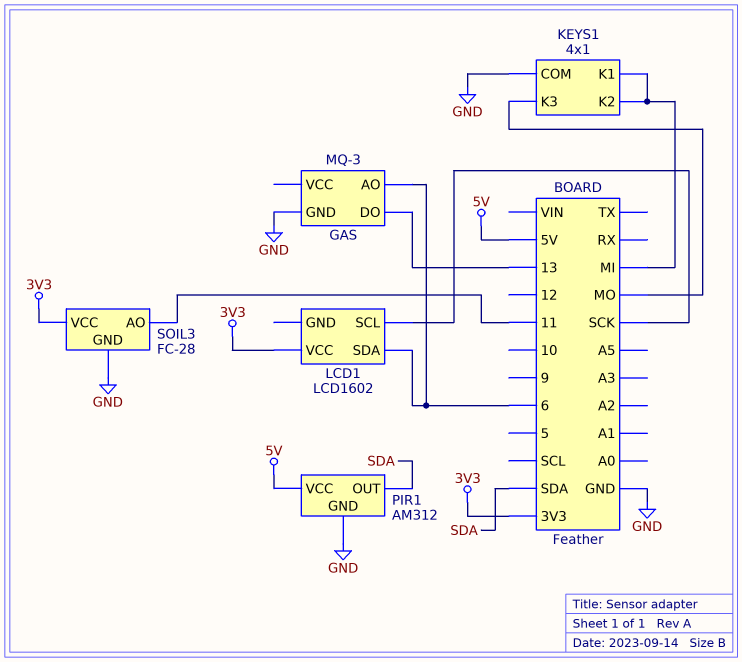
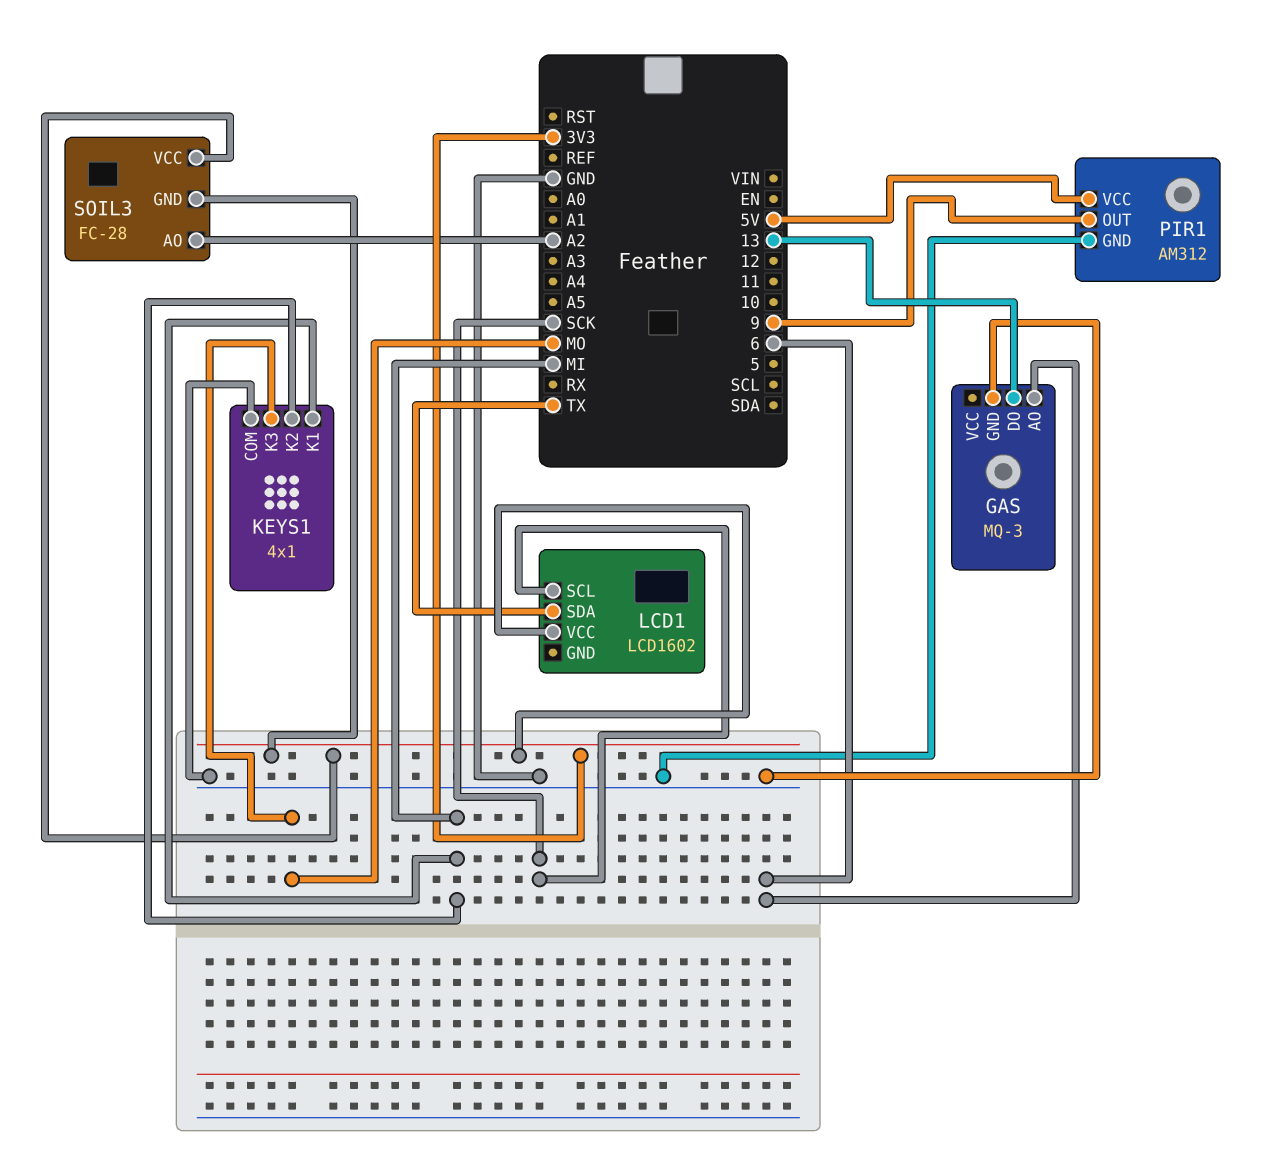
LCD1 pin SDA: 6 -> TX
PIR1 pin OUT: SDA -> 9
SOIL3 pin AO: 11 -> A2
SOIL3 pin GND: GND -> 3V3

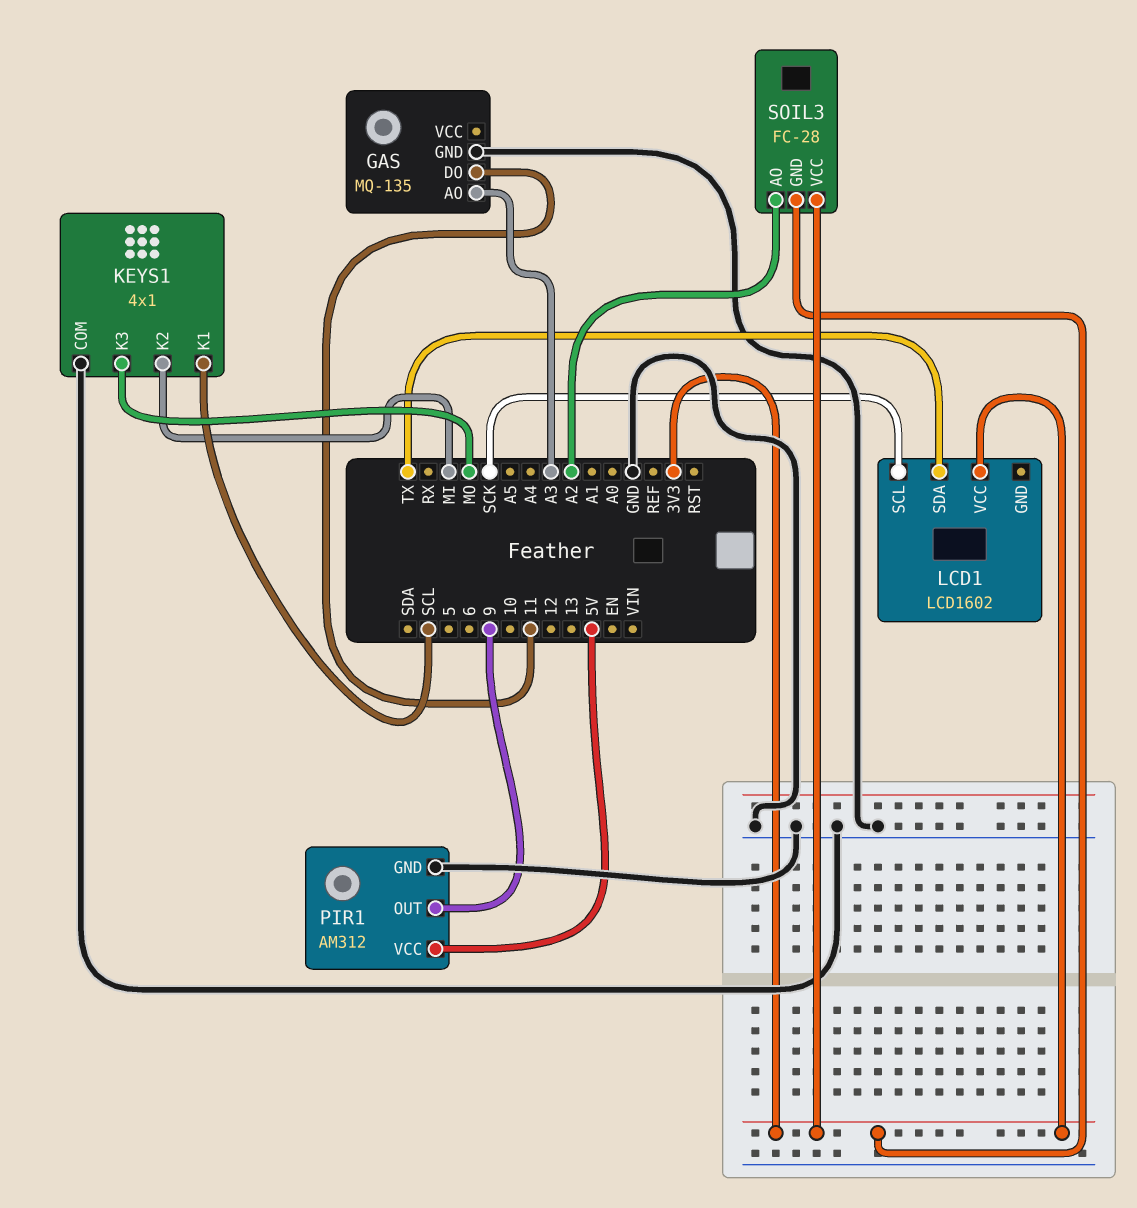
GAS: MQ-3 -> MQ-135
GAS pin AO: 6 -> A3
GAS pin DO: 13 -> 11
KEYS1 pin K1: MI -> SCL

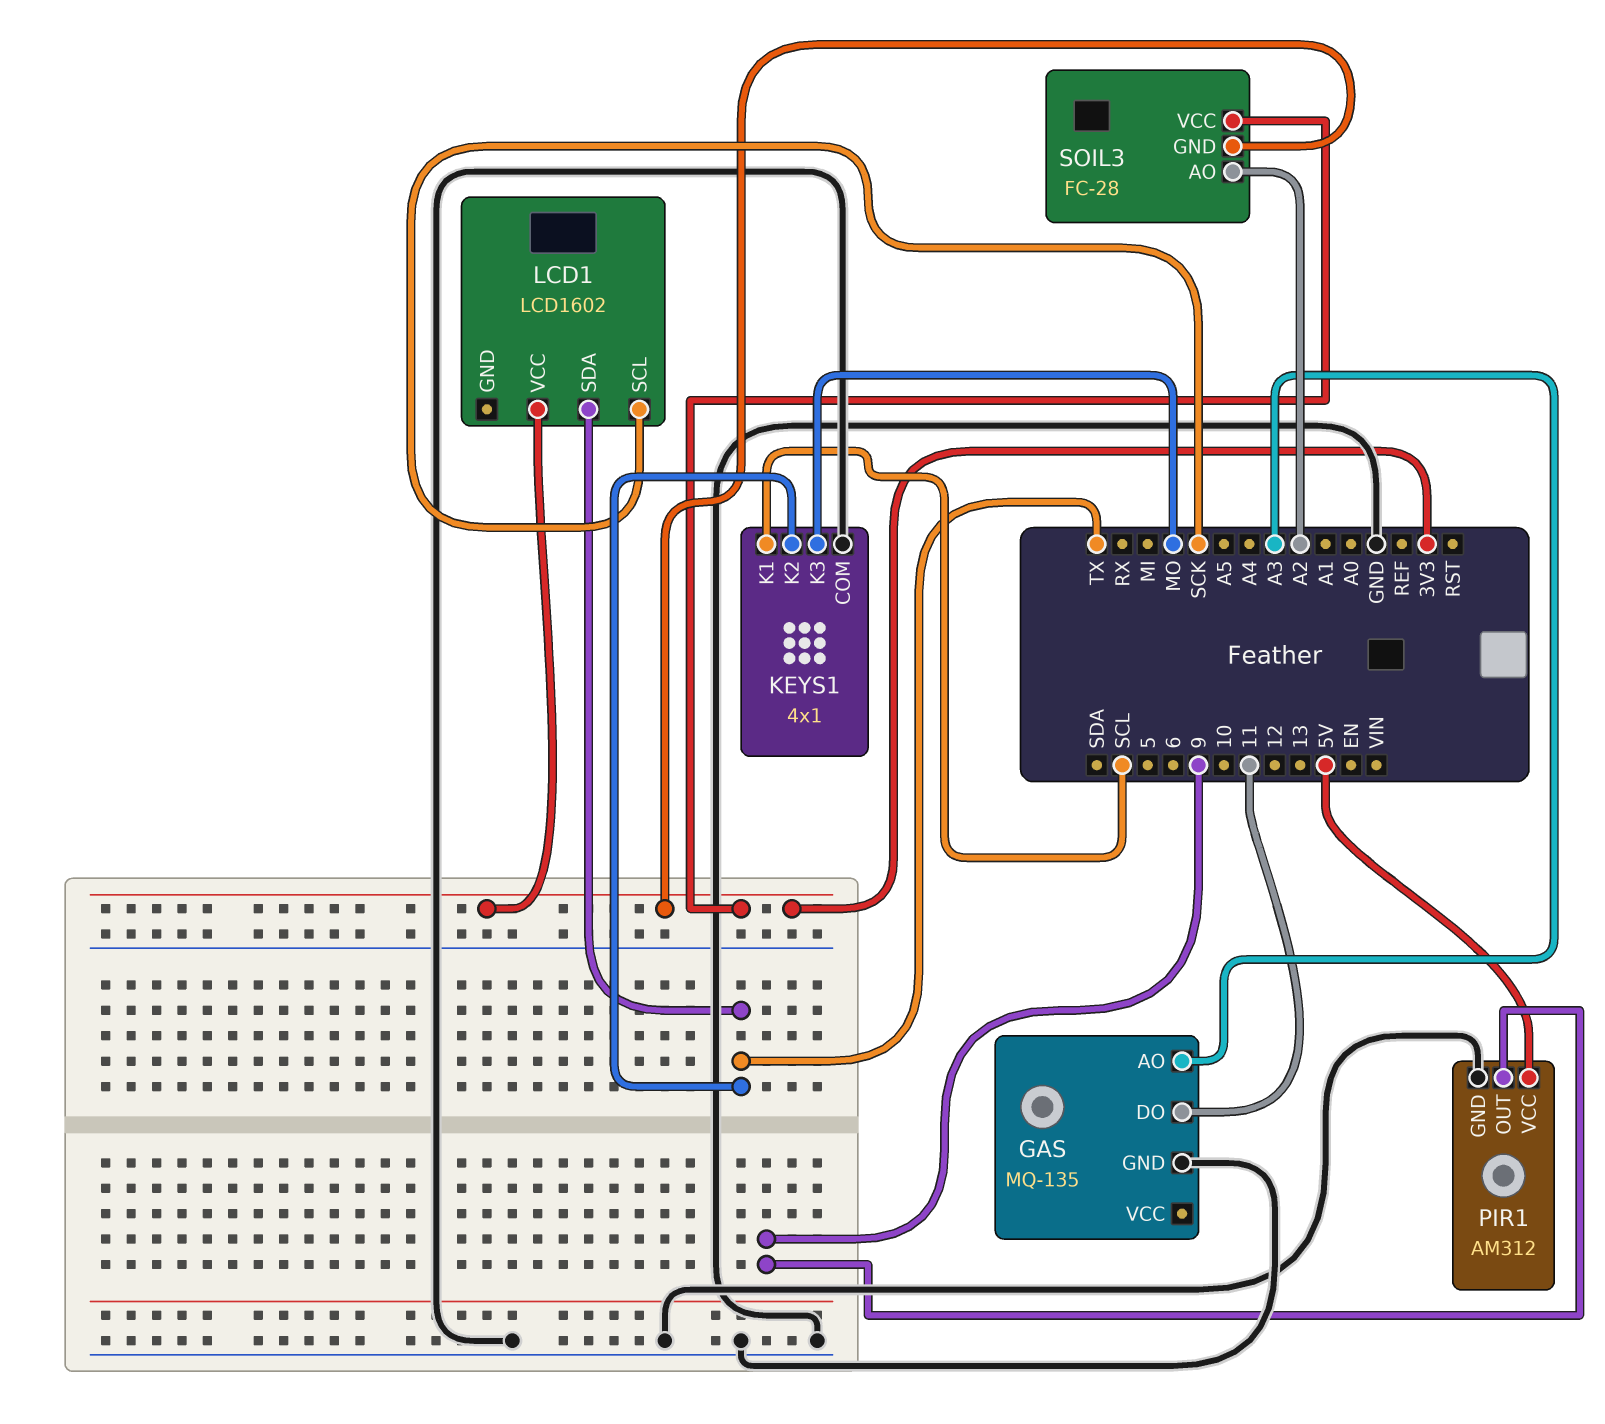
KEYS1 pin K2: MI -> TX

